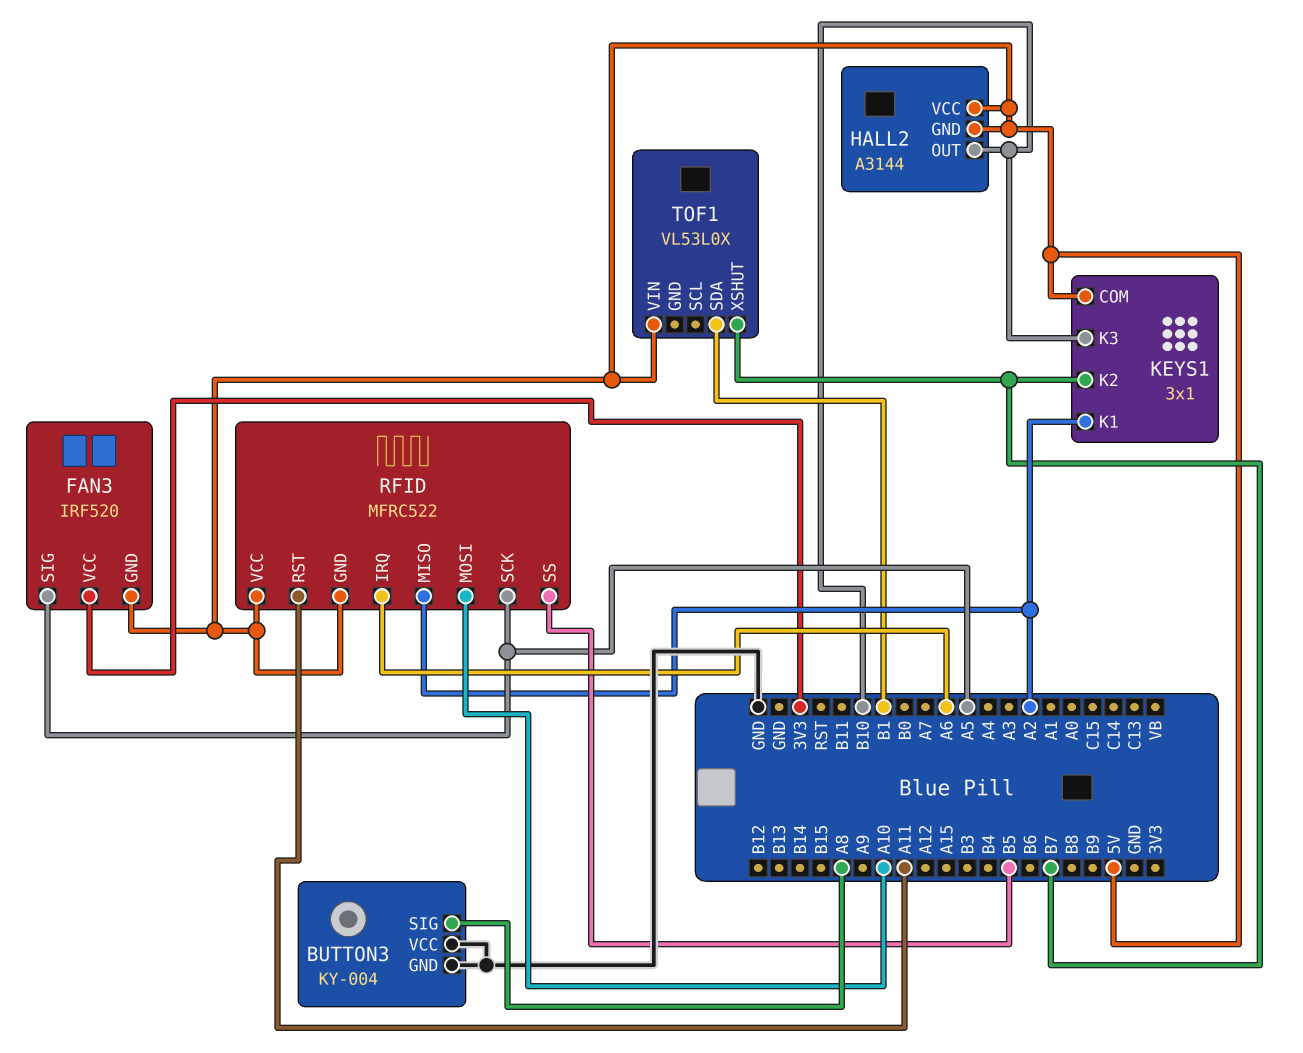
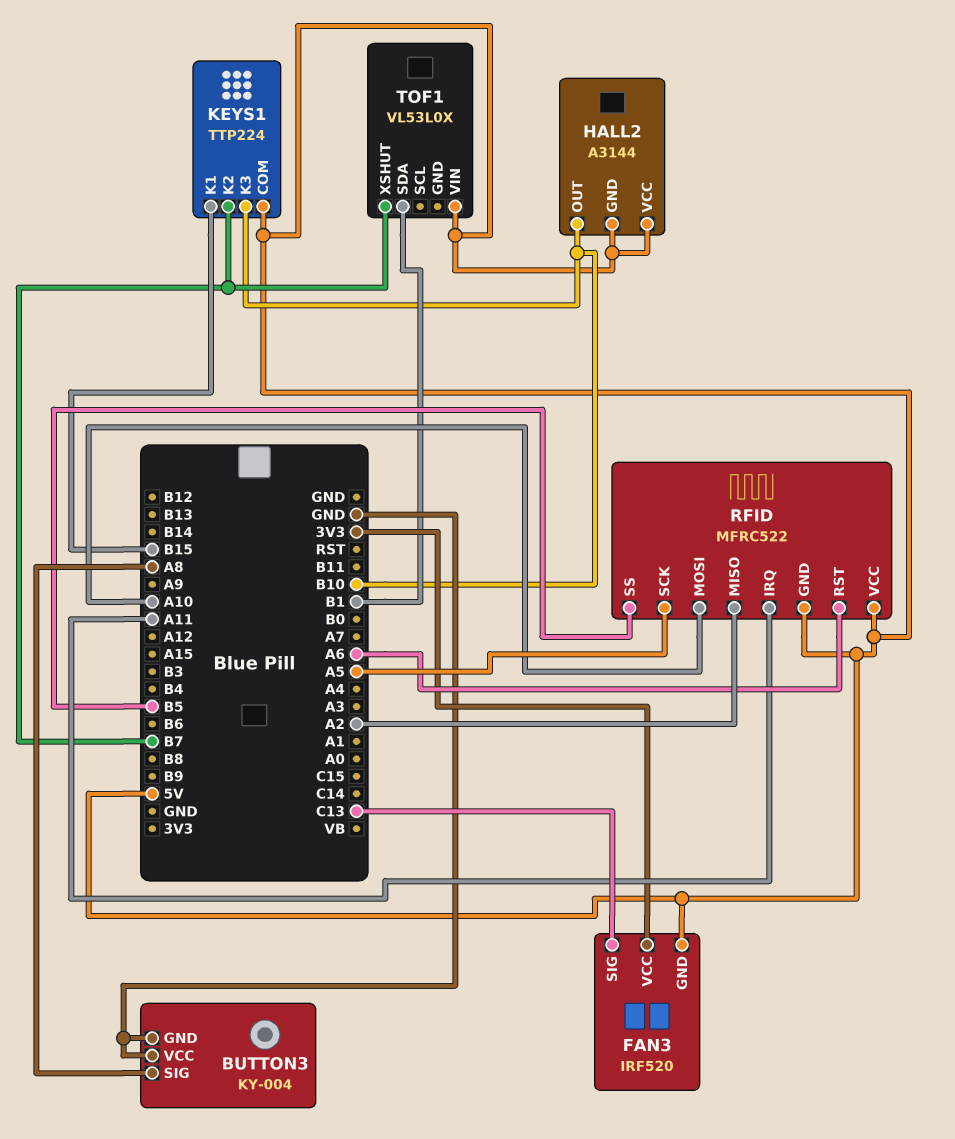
FAN3 pin SIG: A5 -> C13
KEYS1: 3x1 -> TTP224
KEYS1 pin K1: A2 -> B15
RFID pin IRQ: A6 -> A11
RFID pin RST: A11 -> A6

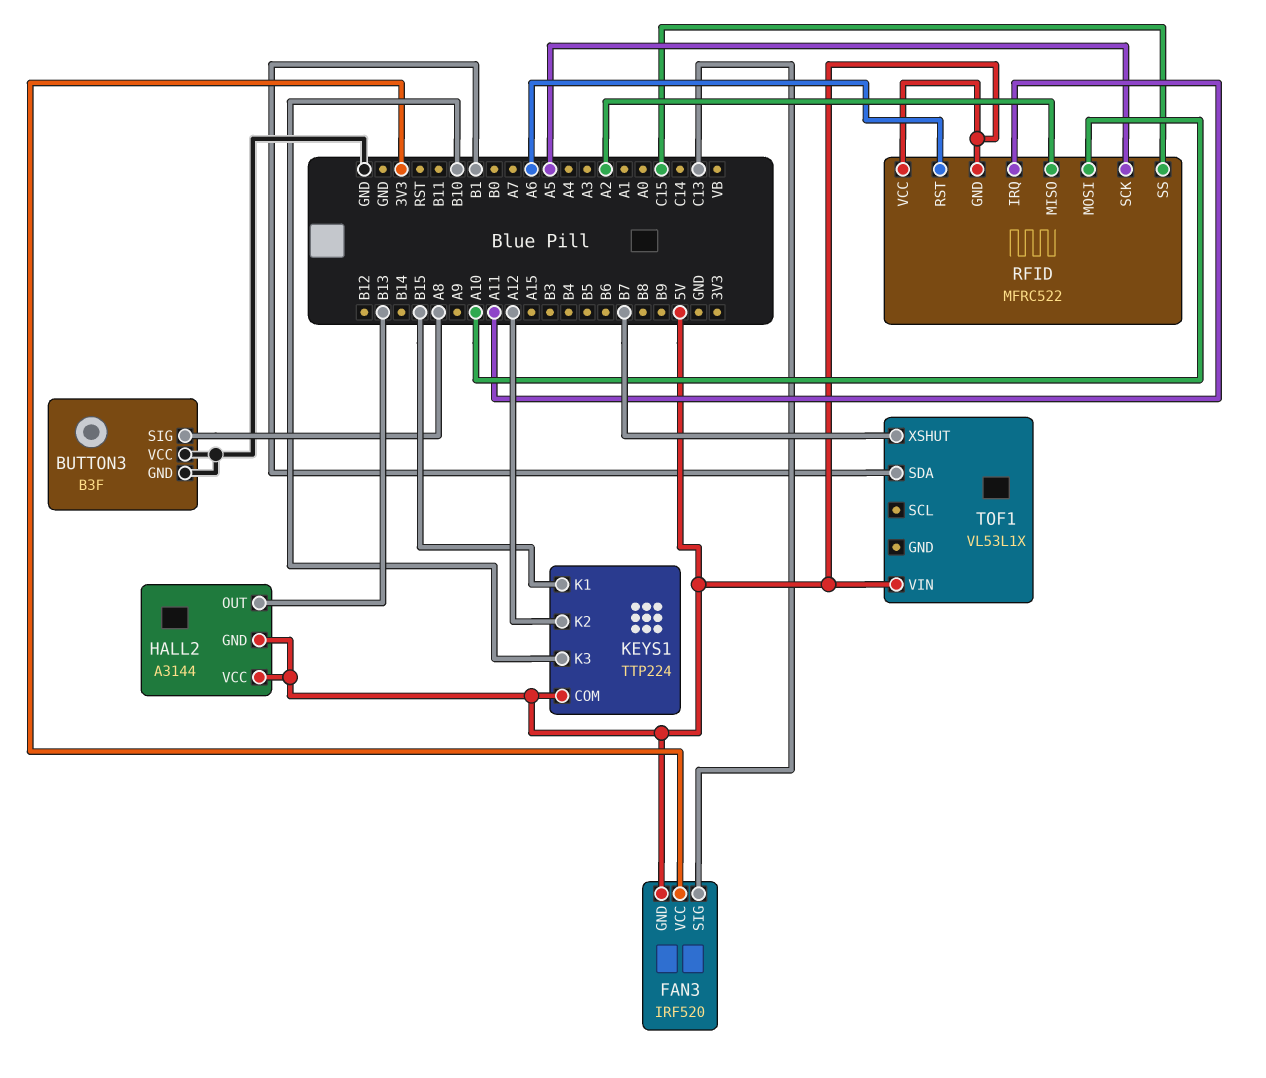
BUTTON3: KY-004 -> B3F
HALL2 pin OUT: B10 -> B13
KEYS1 pin K2: B7 -> A12
RFID pin SS: B5 -> C15
TOF1: VL53L0X -> VL53L1X

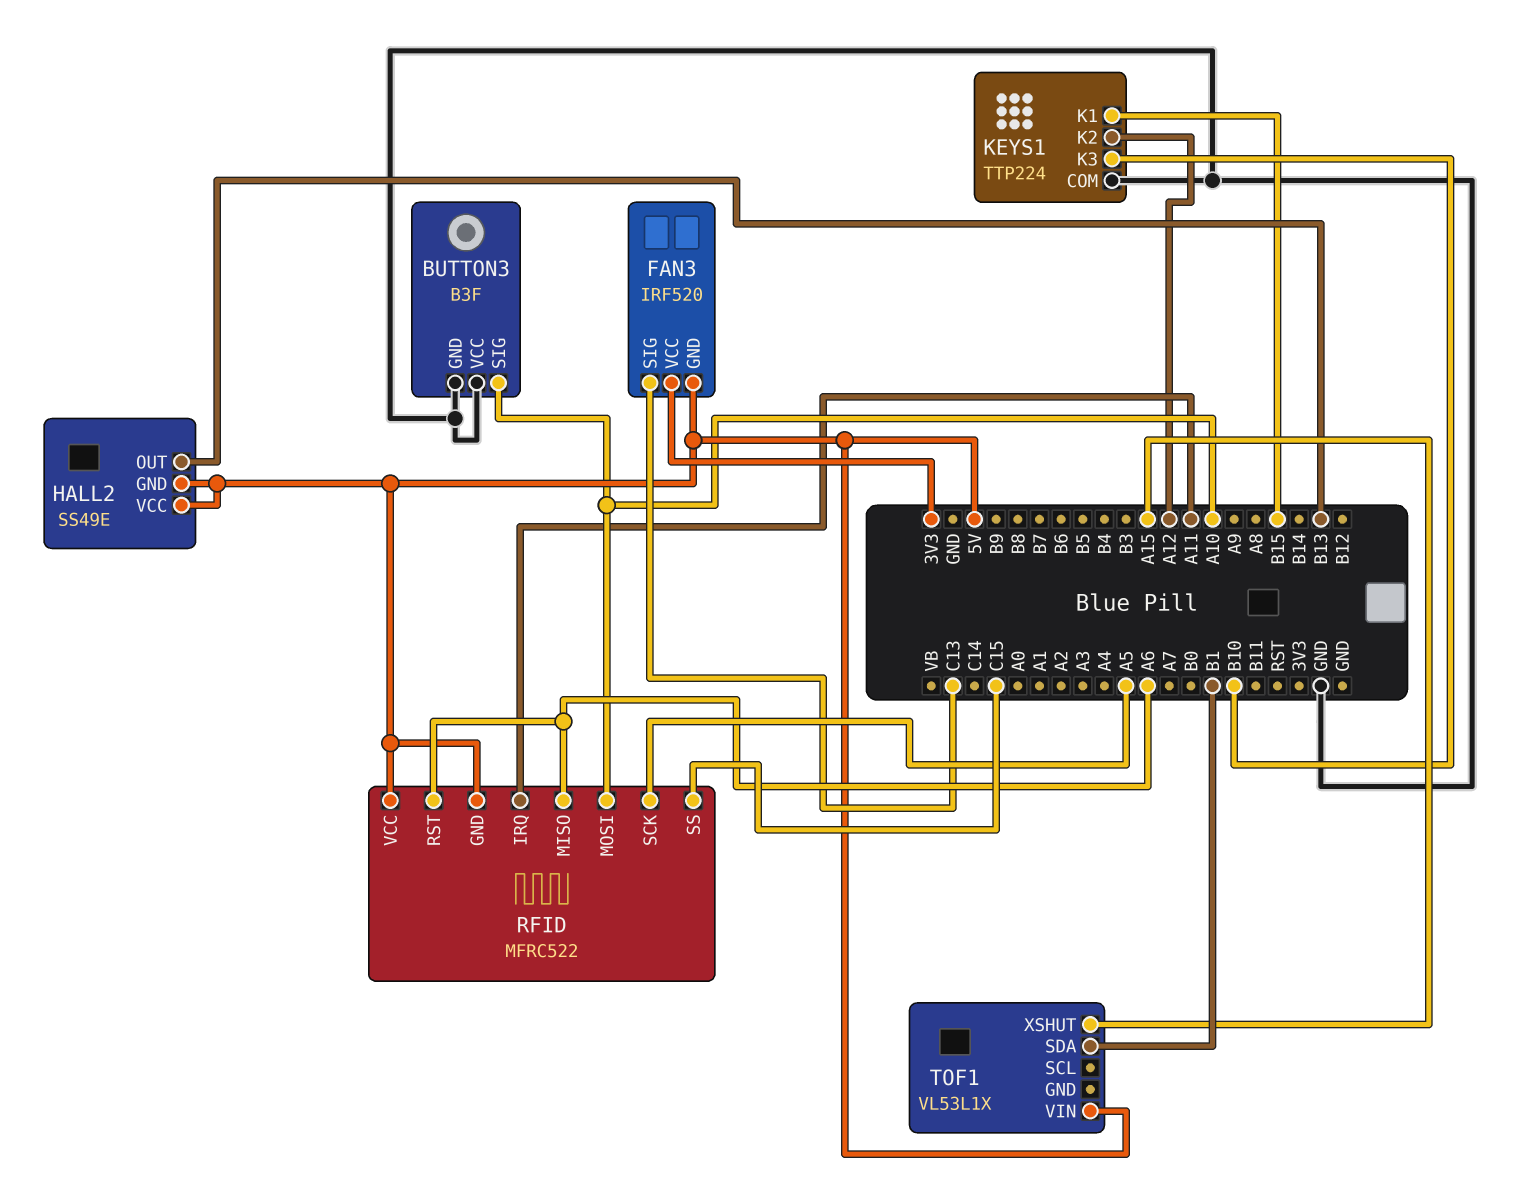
BUTTON3 pin SIG: A8 -> A10
HALL2: A3144 -> SS49E
KEYS1 pin COM: 5V -> GND
RFID pin MISO: A2 -> A6
TOF1 pin XSHUT: B7 -> A15

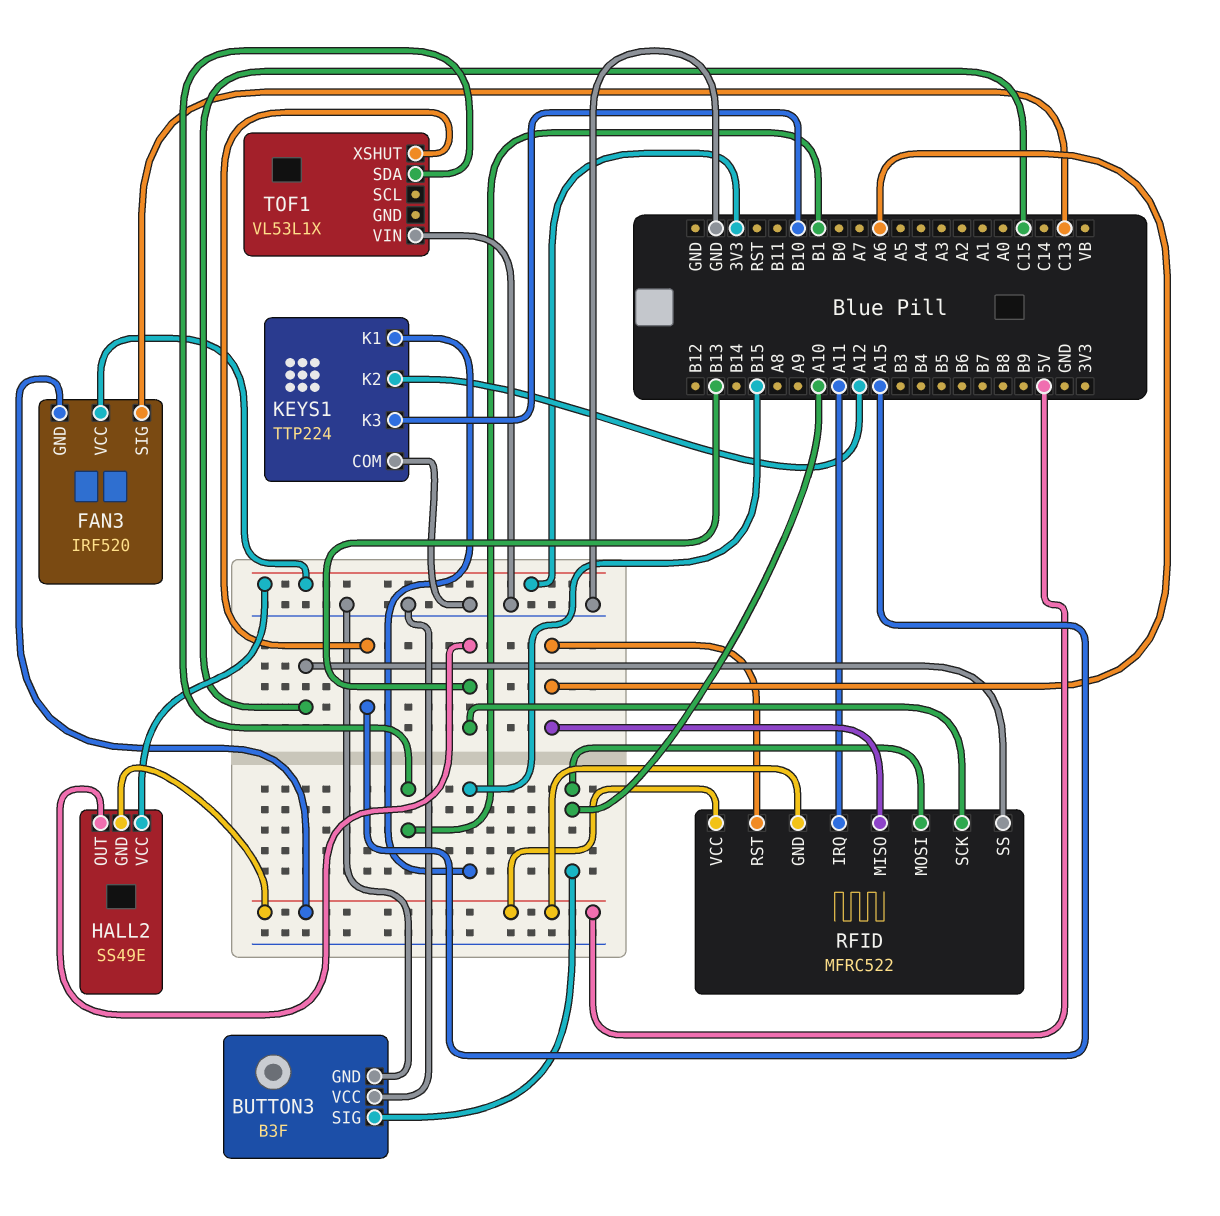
HALL2 pin VCC: 5V -> 3V3
RFID pin SCK: A5 -> B13
TOF1 pin VIN: 5V -> GND

